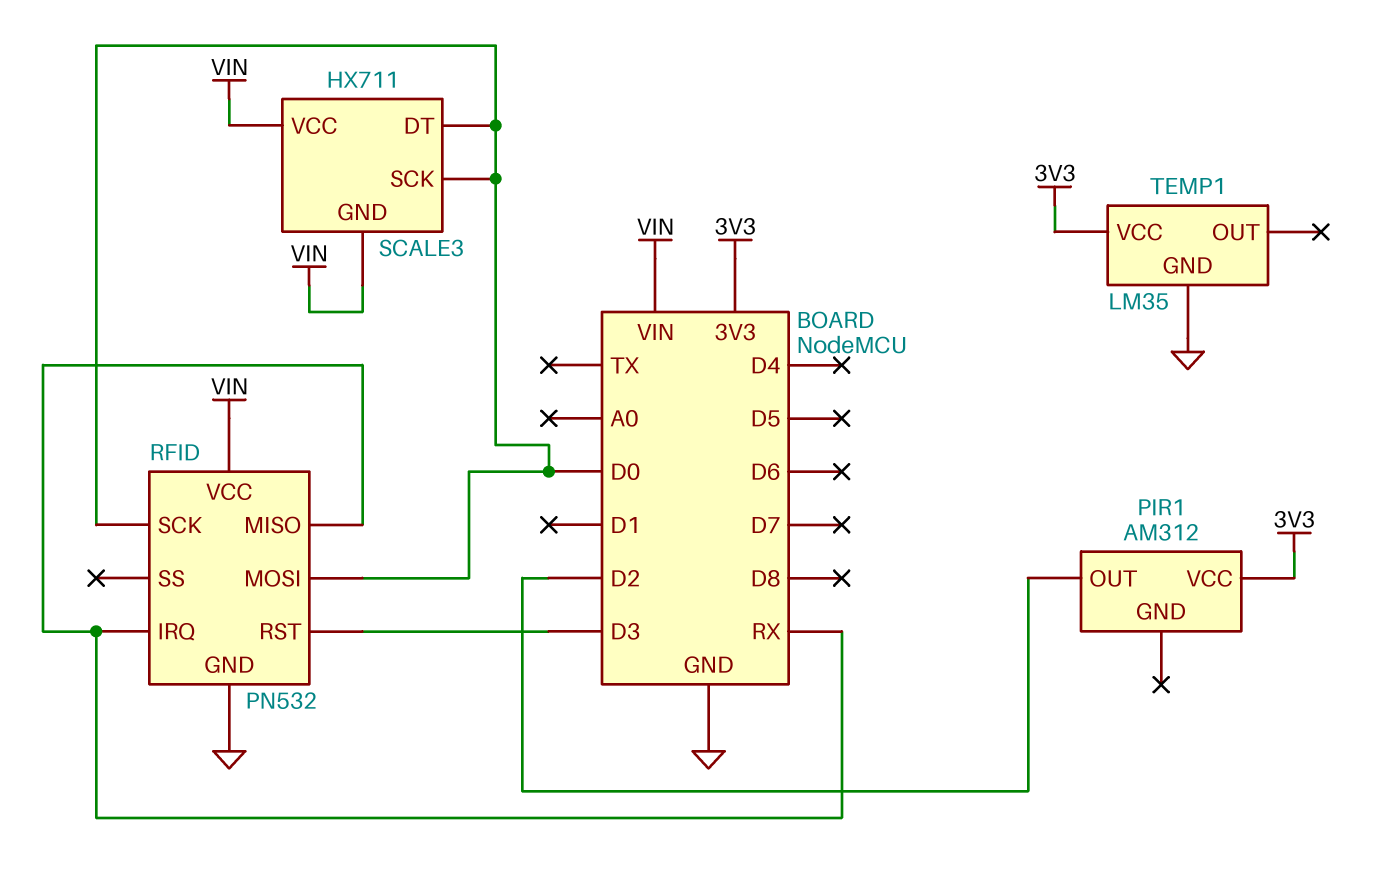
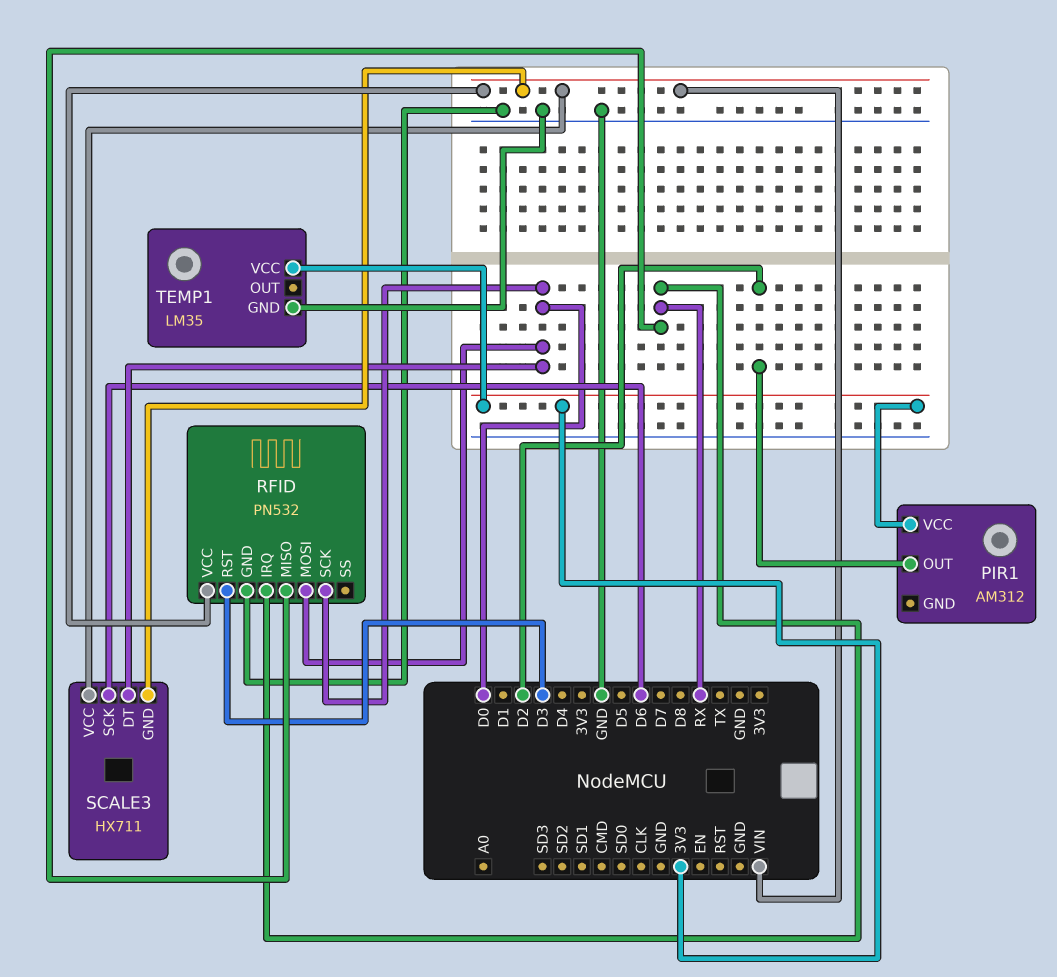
SCALE3 pin SCK: D0 -> D6

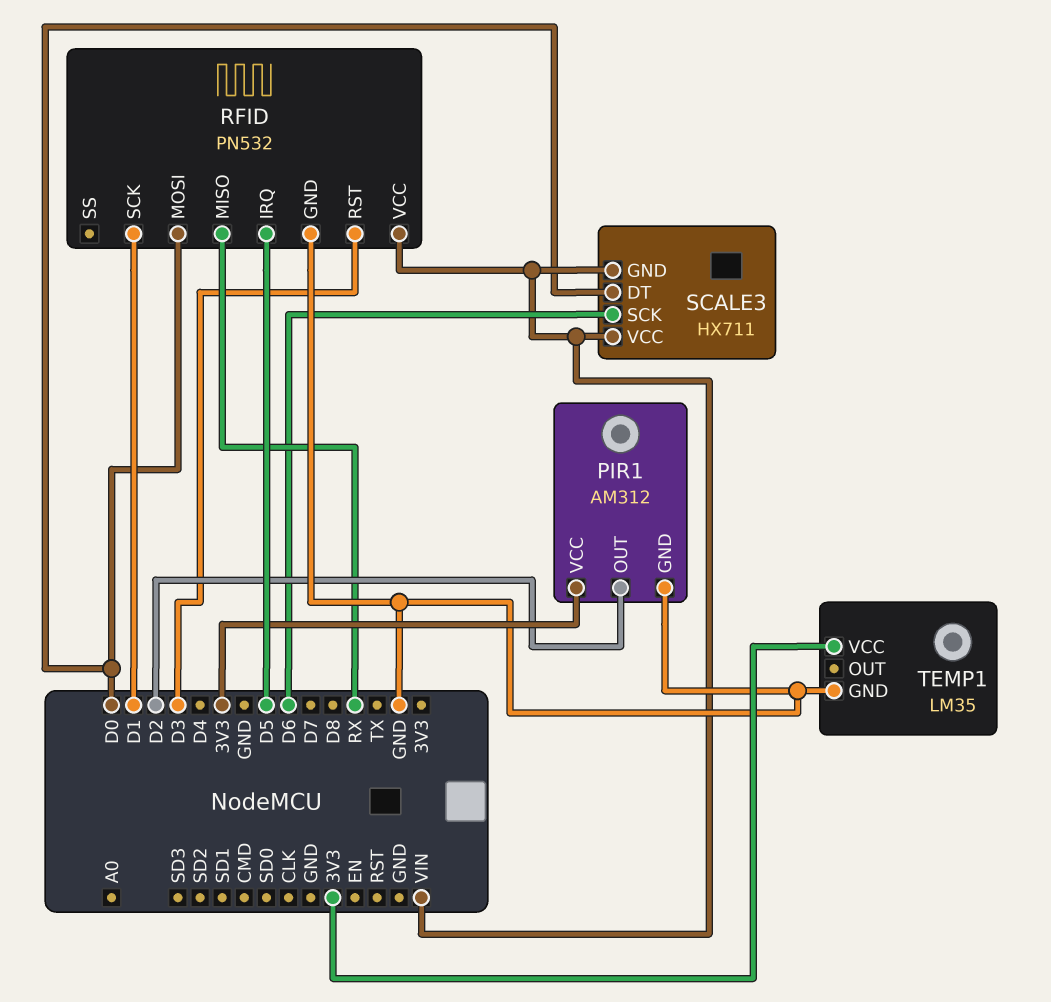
PIR1 pin GND: none -> GND
RFID pin IRQ: RX -> D5
RFID pin SCK: D0 -> D1

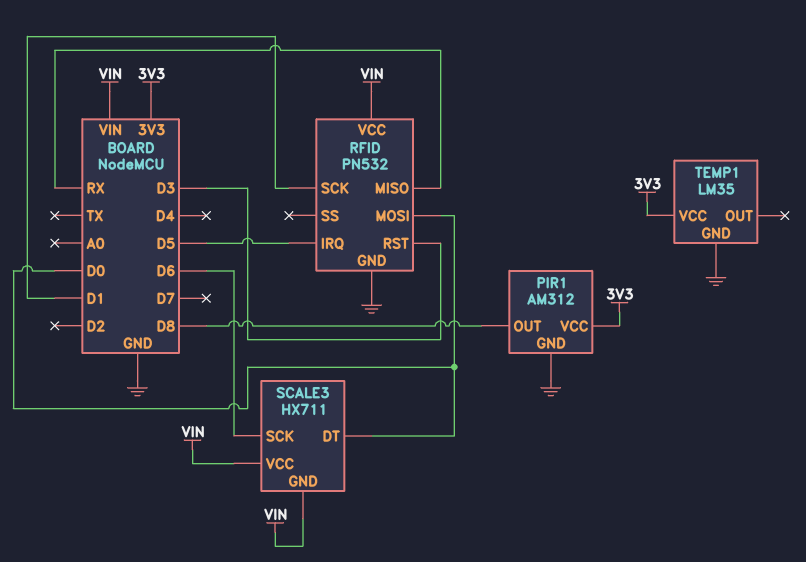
PIR1 pin OUT: D2 -> D8

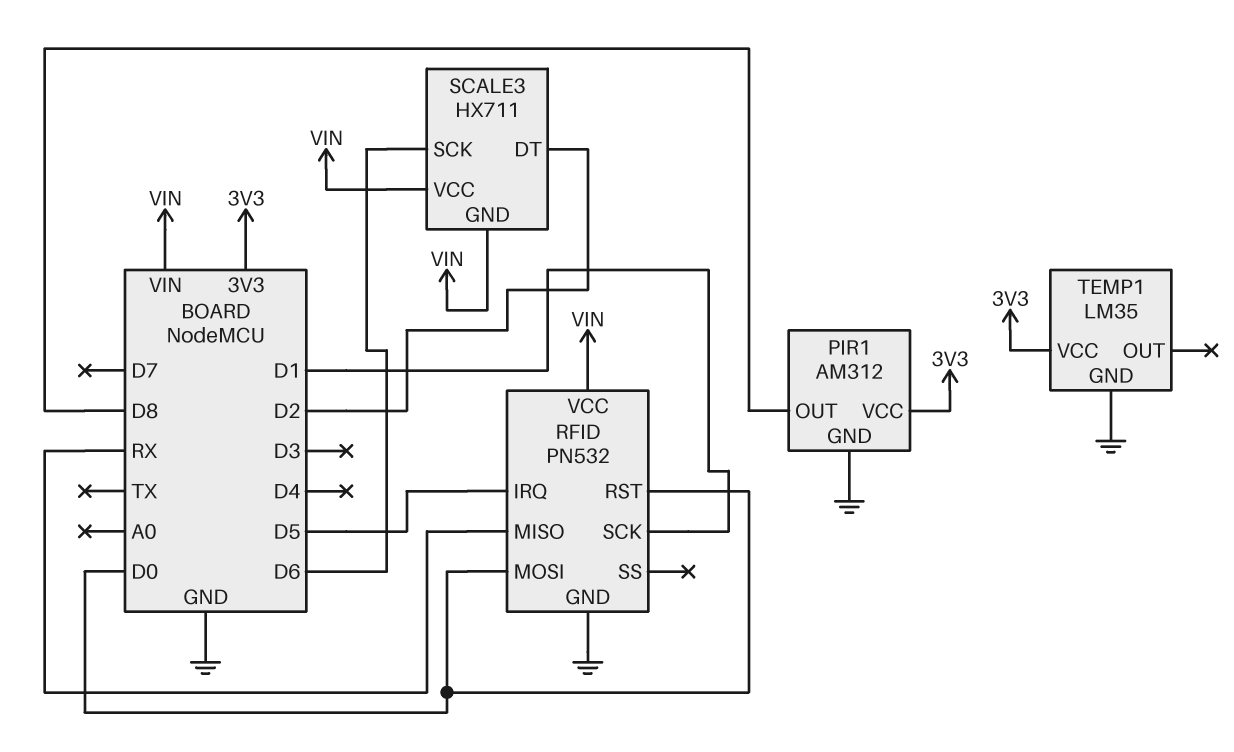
RFID pin RST: D3 -> D0
SCALE3 pin DT: D0 -> D2

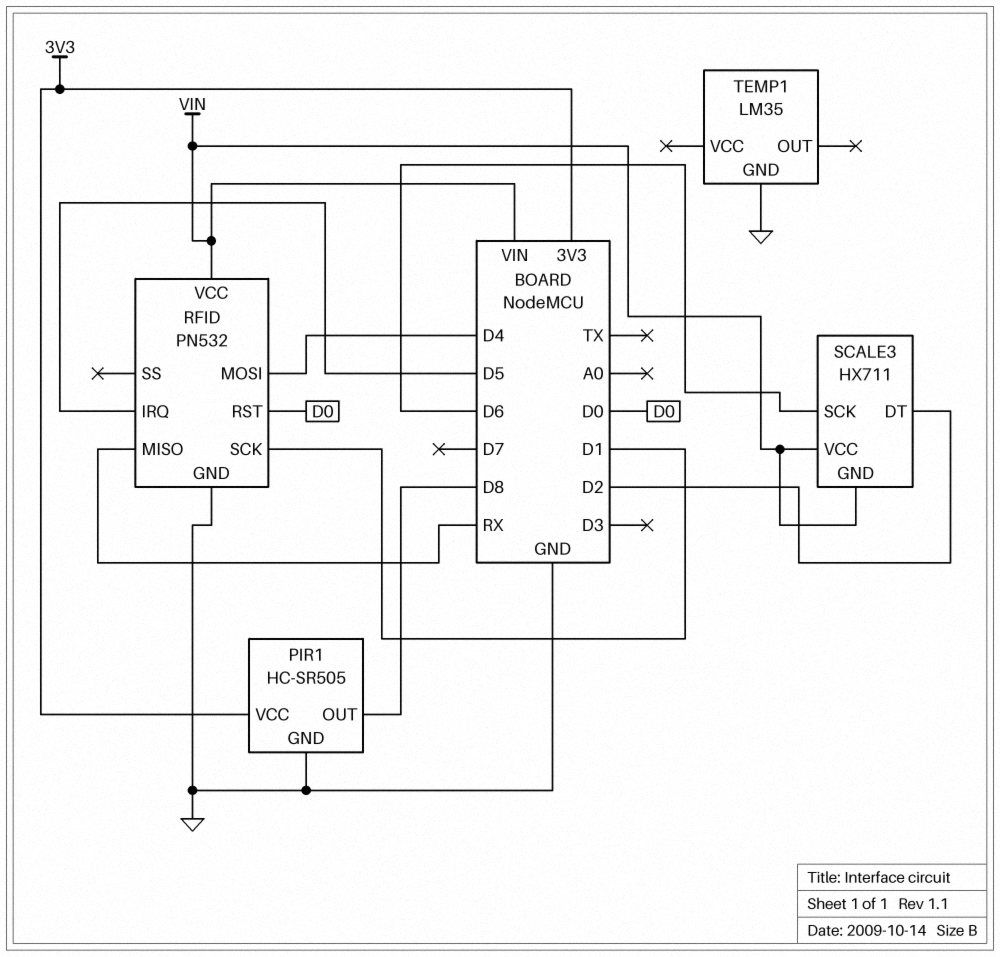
PIR1: AM312 -> HC-SR505
RFID pin MOSI: D0 -> D4
TEMP1 pin VCC: 3V3 -> none

